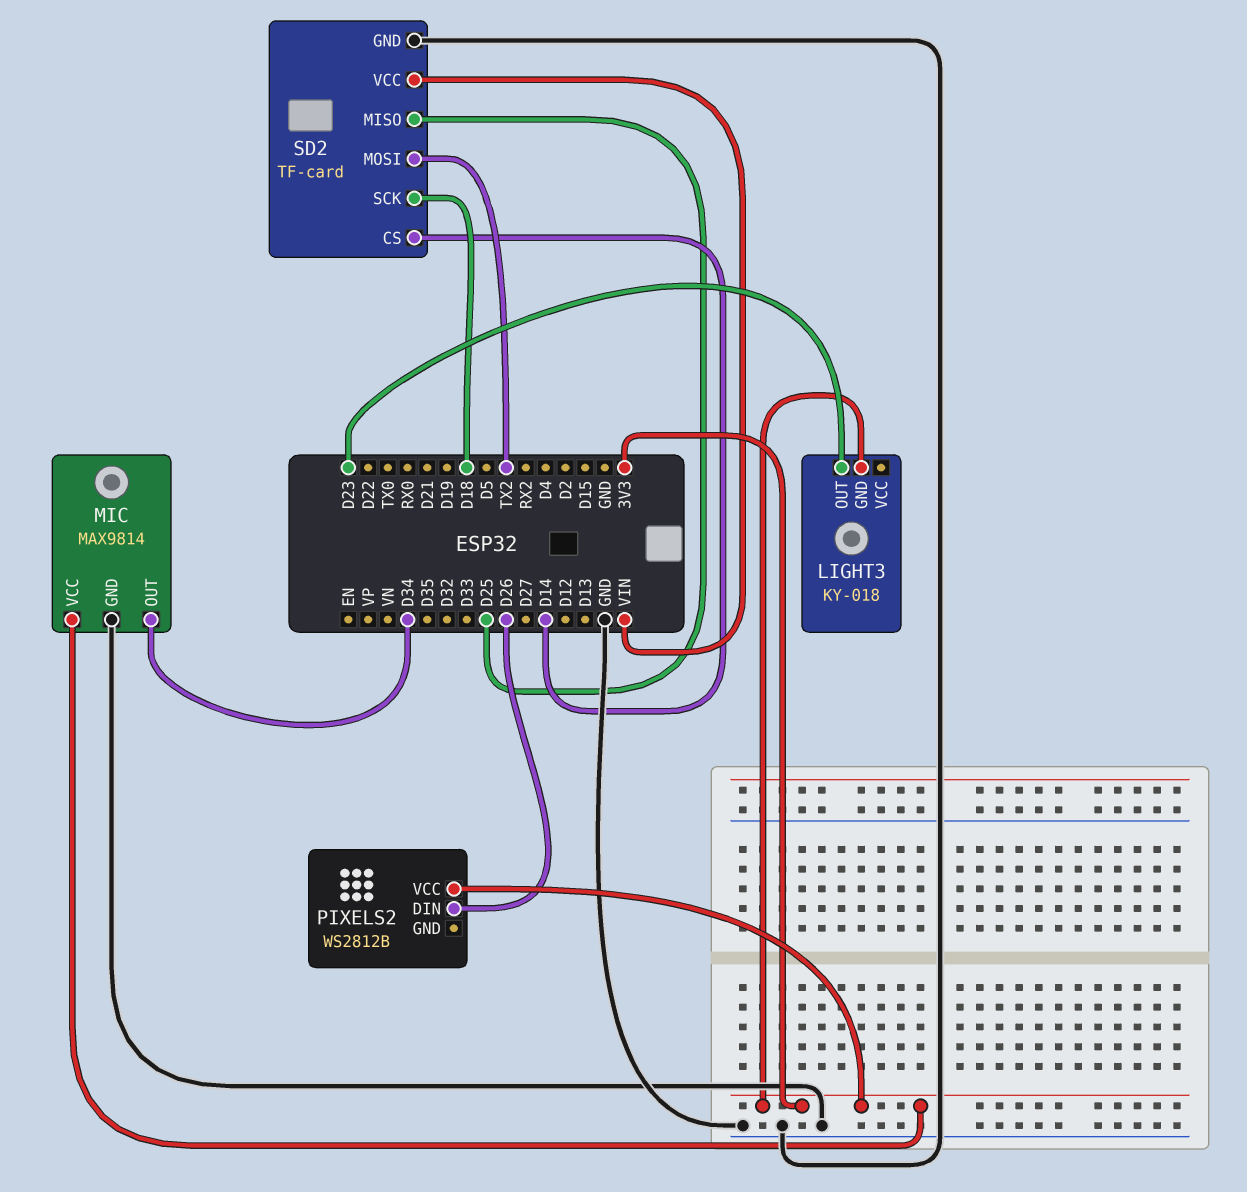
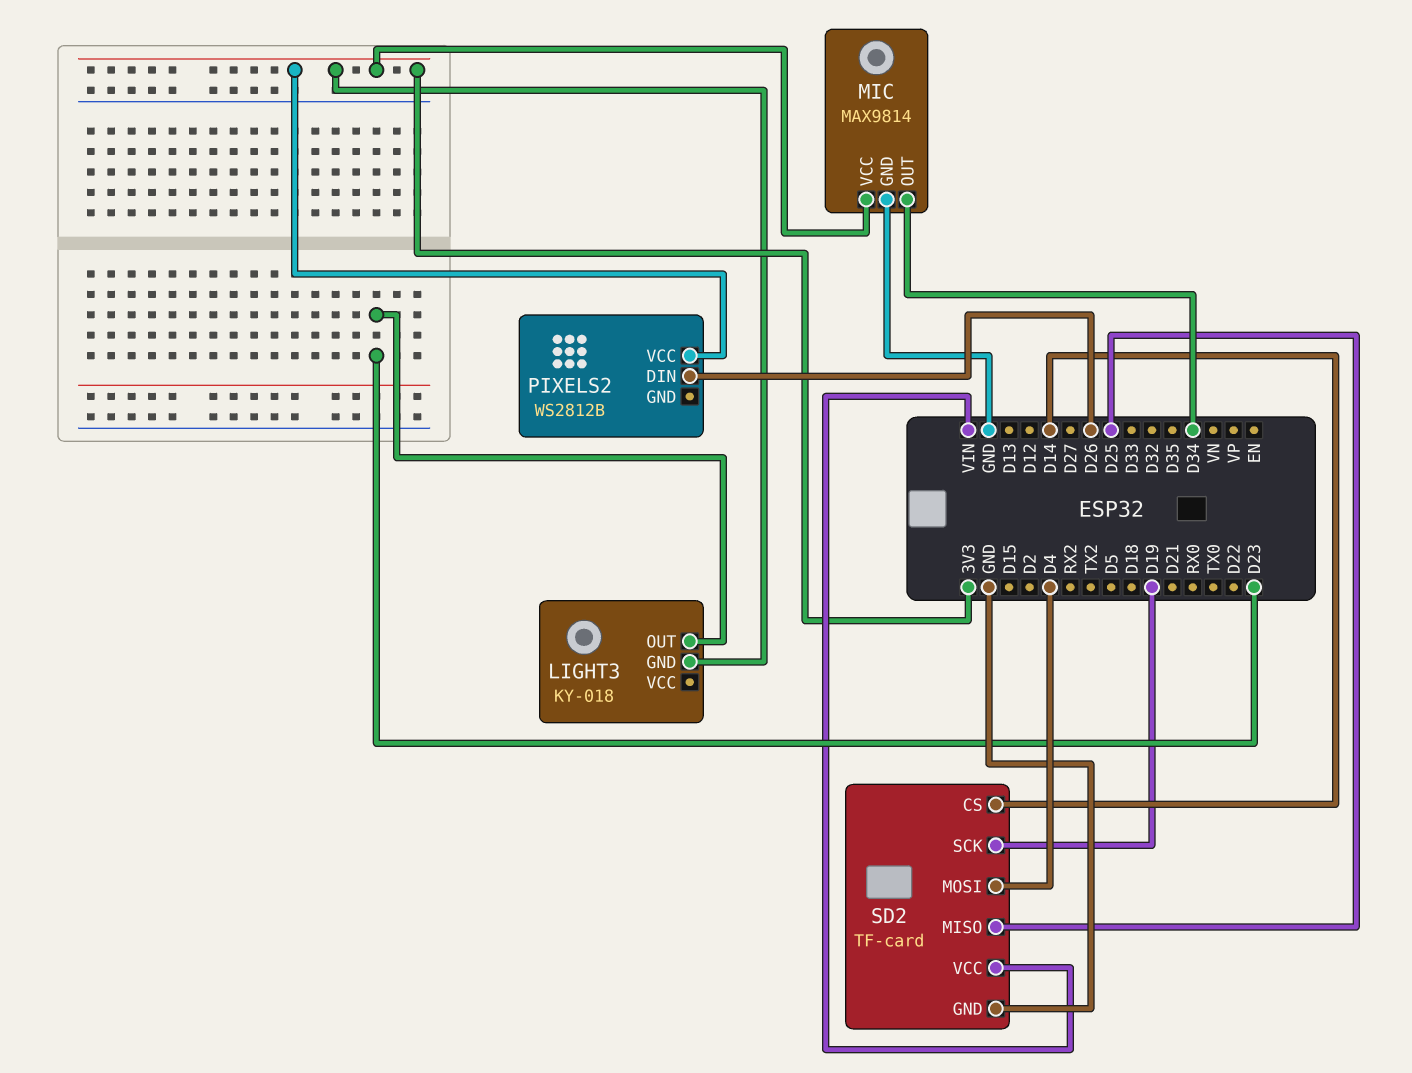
SD2 pin MOSI: TX2 -> D4
SD2 pin SCK: D18 -> D19

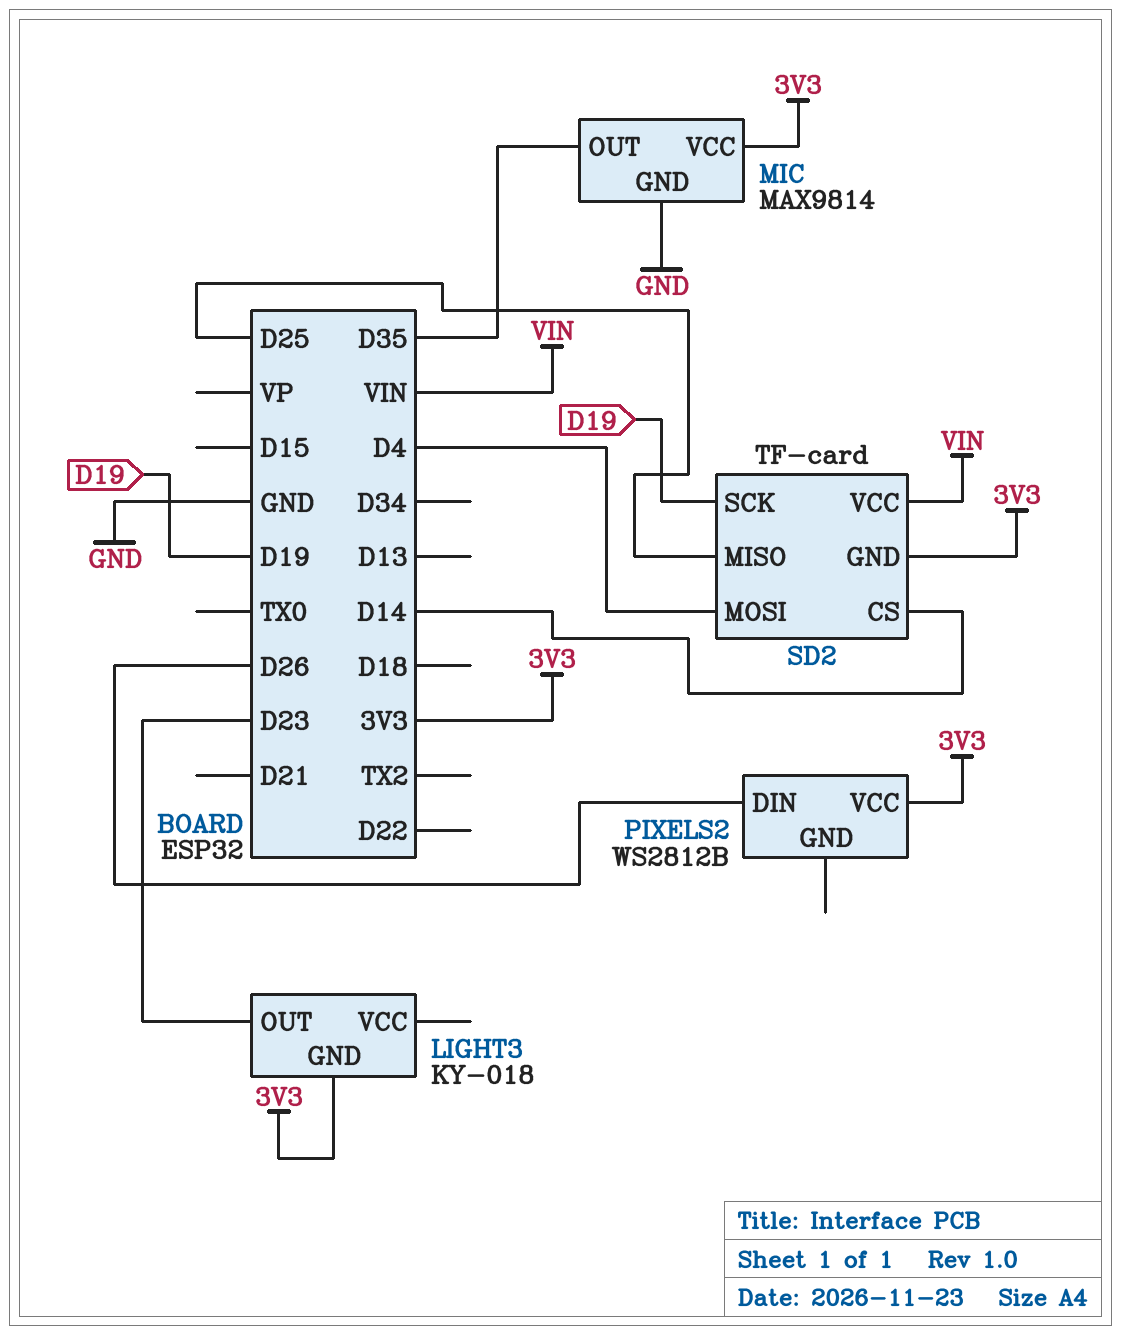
MIC pin OUT: D34 -> D35
SD2 pin GND: GND -> 3V3

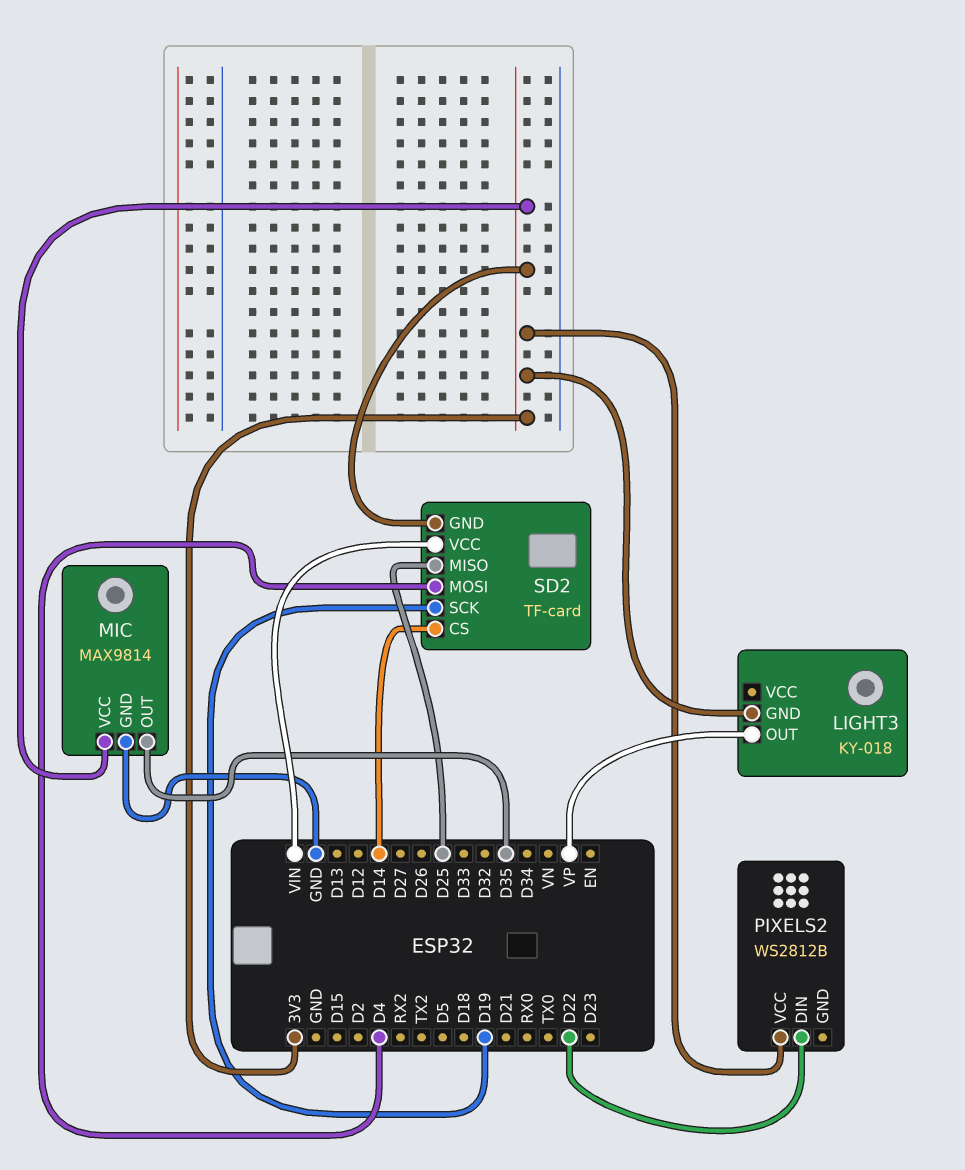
LIGHT3 pin OUT: D23 -> VP
PIXELS2 pin DIN: D26 -> D22

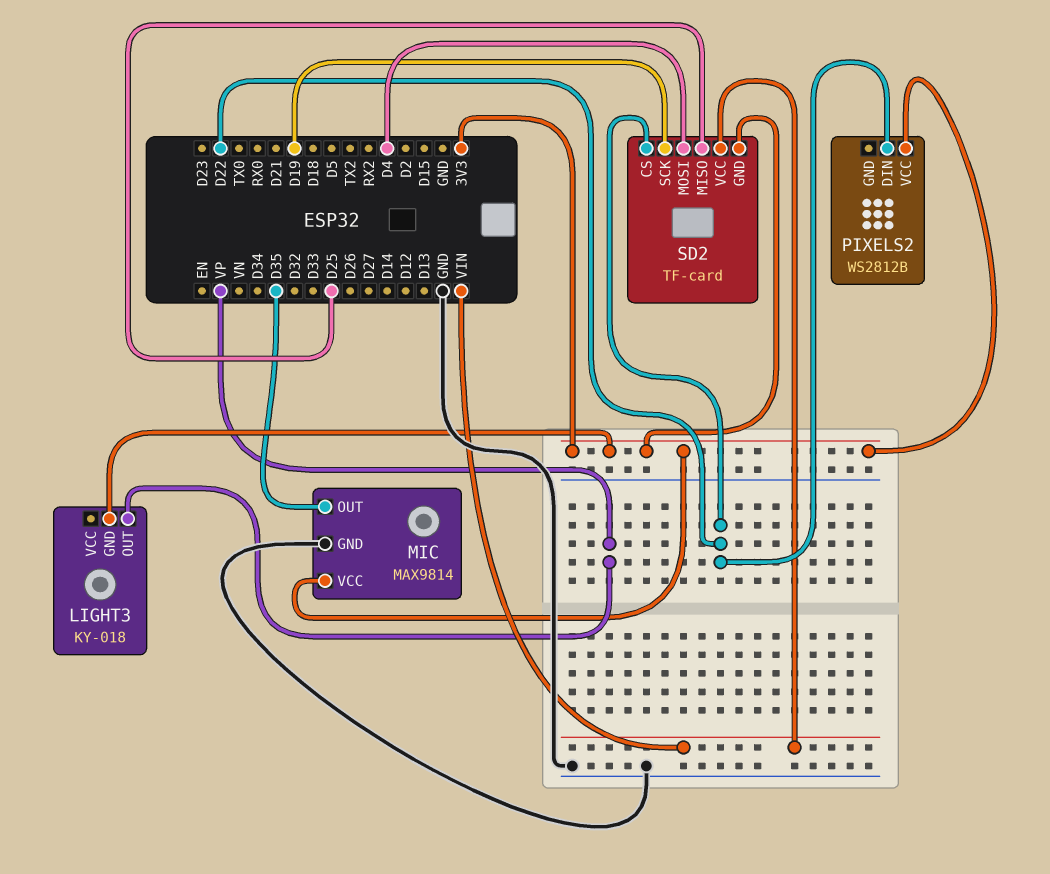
SD2 pin CS: D14 -> D22

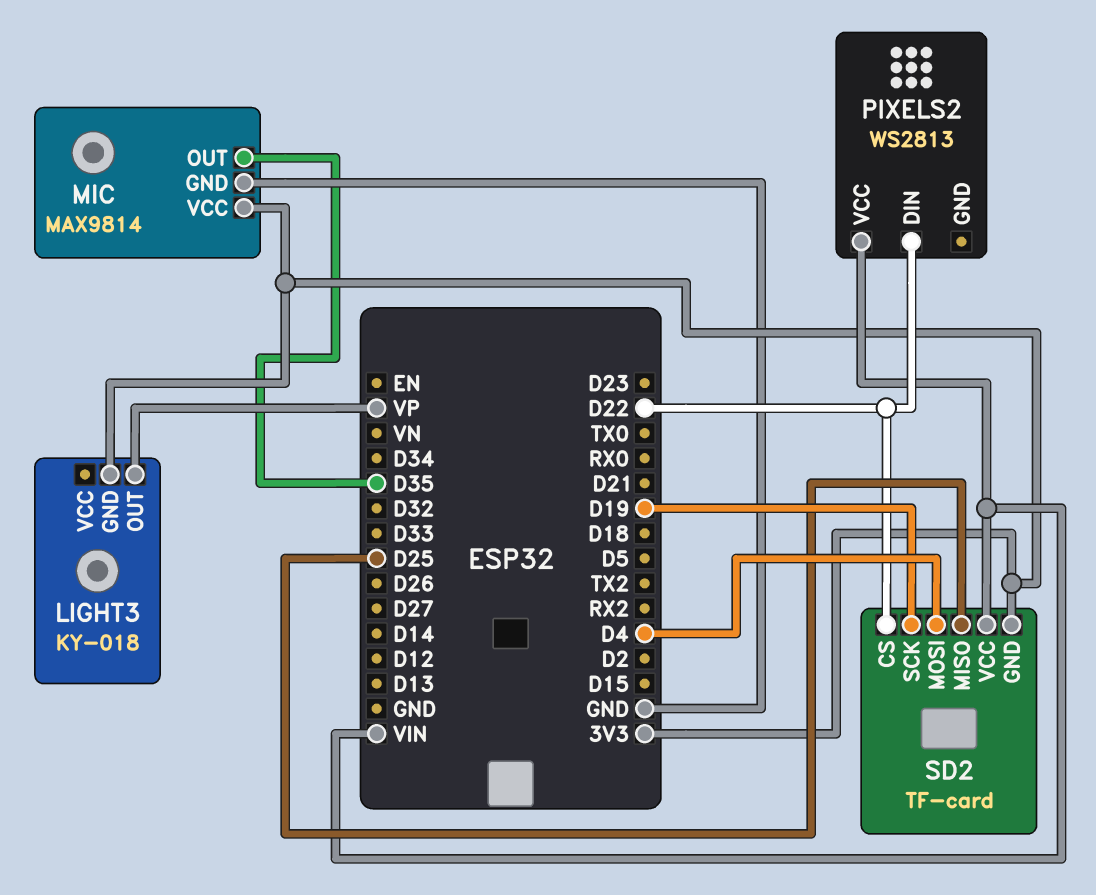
PIXELS2: WS2812B -> WS2813
PIXELS2 pin VCC: 3V3 -> VIN

